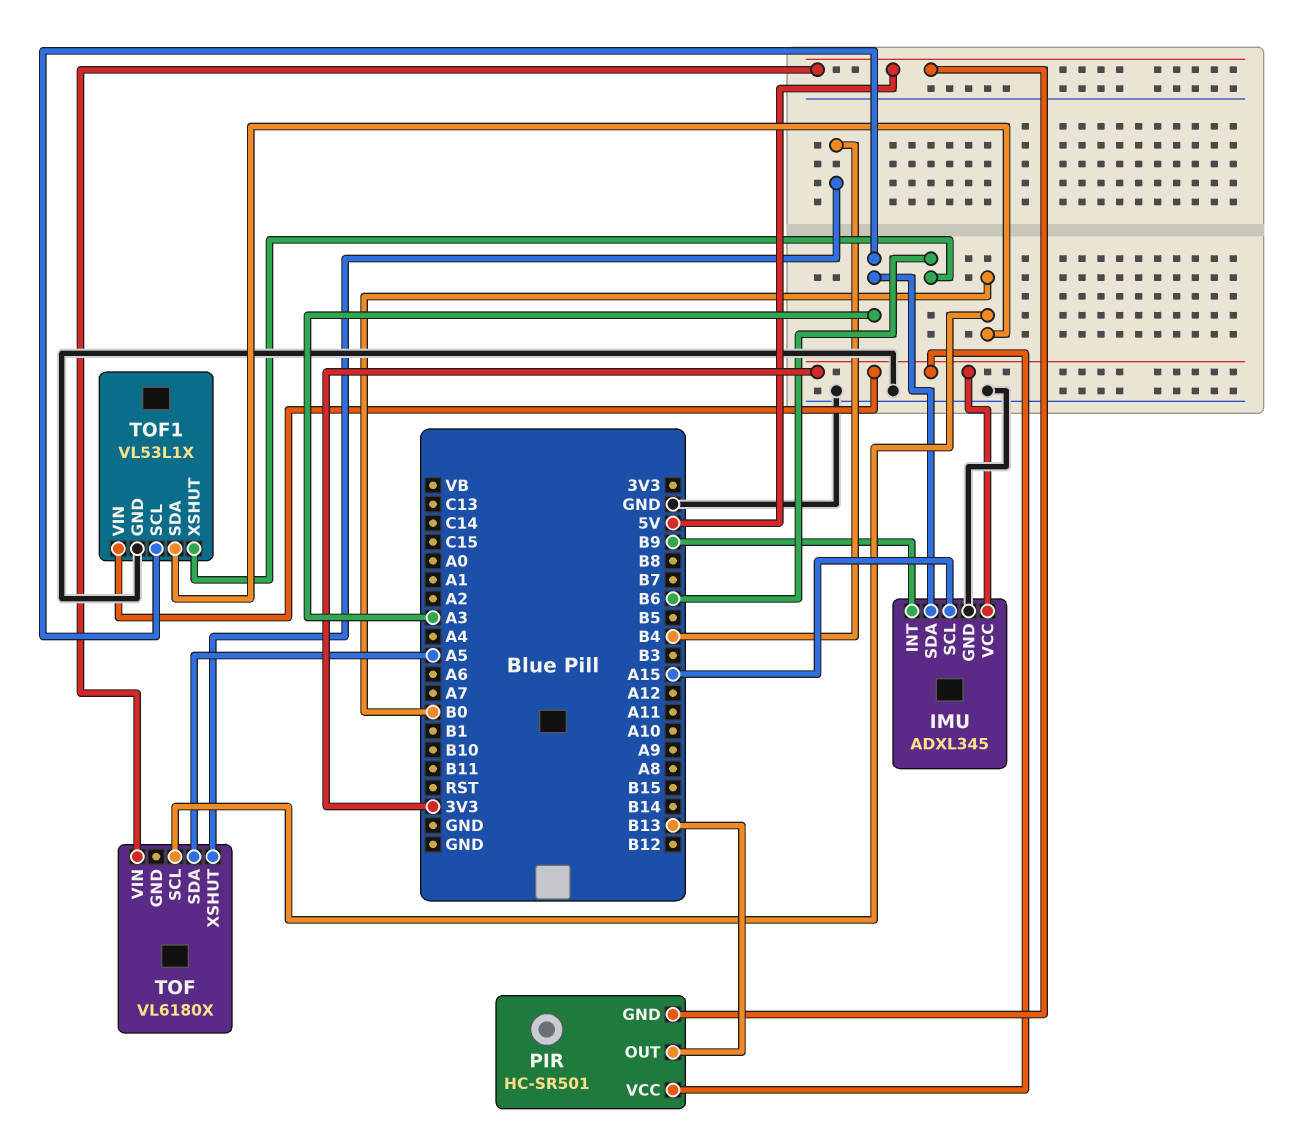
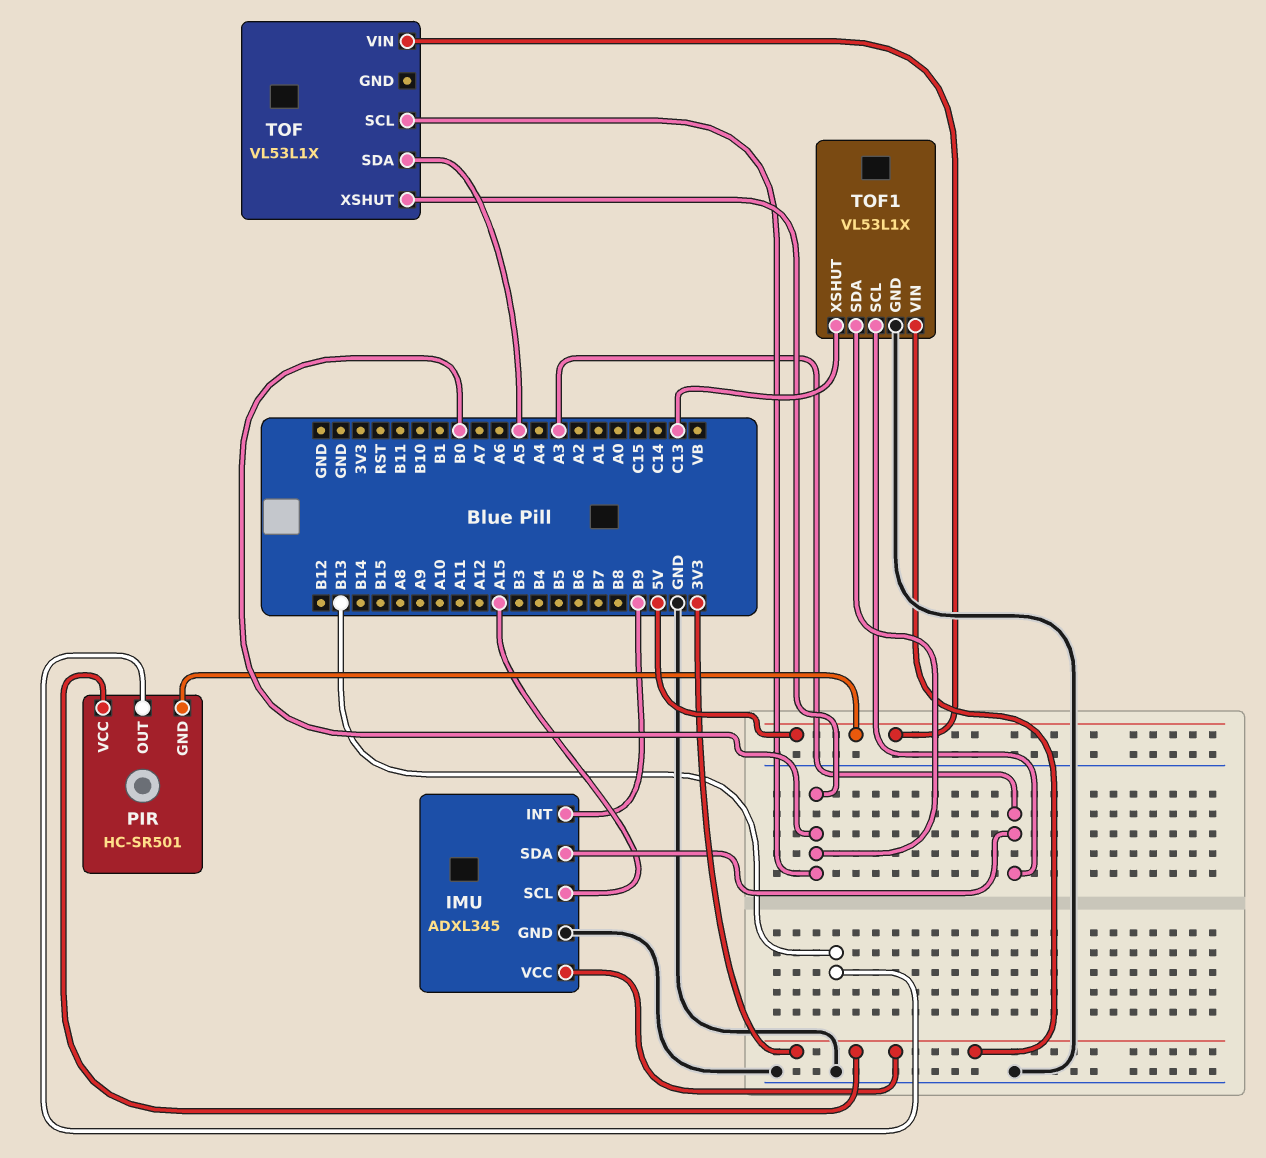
TOF: VL6180X -> VL53L1X
TOF pin XSHUT: B4 -> B0
TOF1 pin XSHUT: B6 -> C13

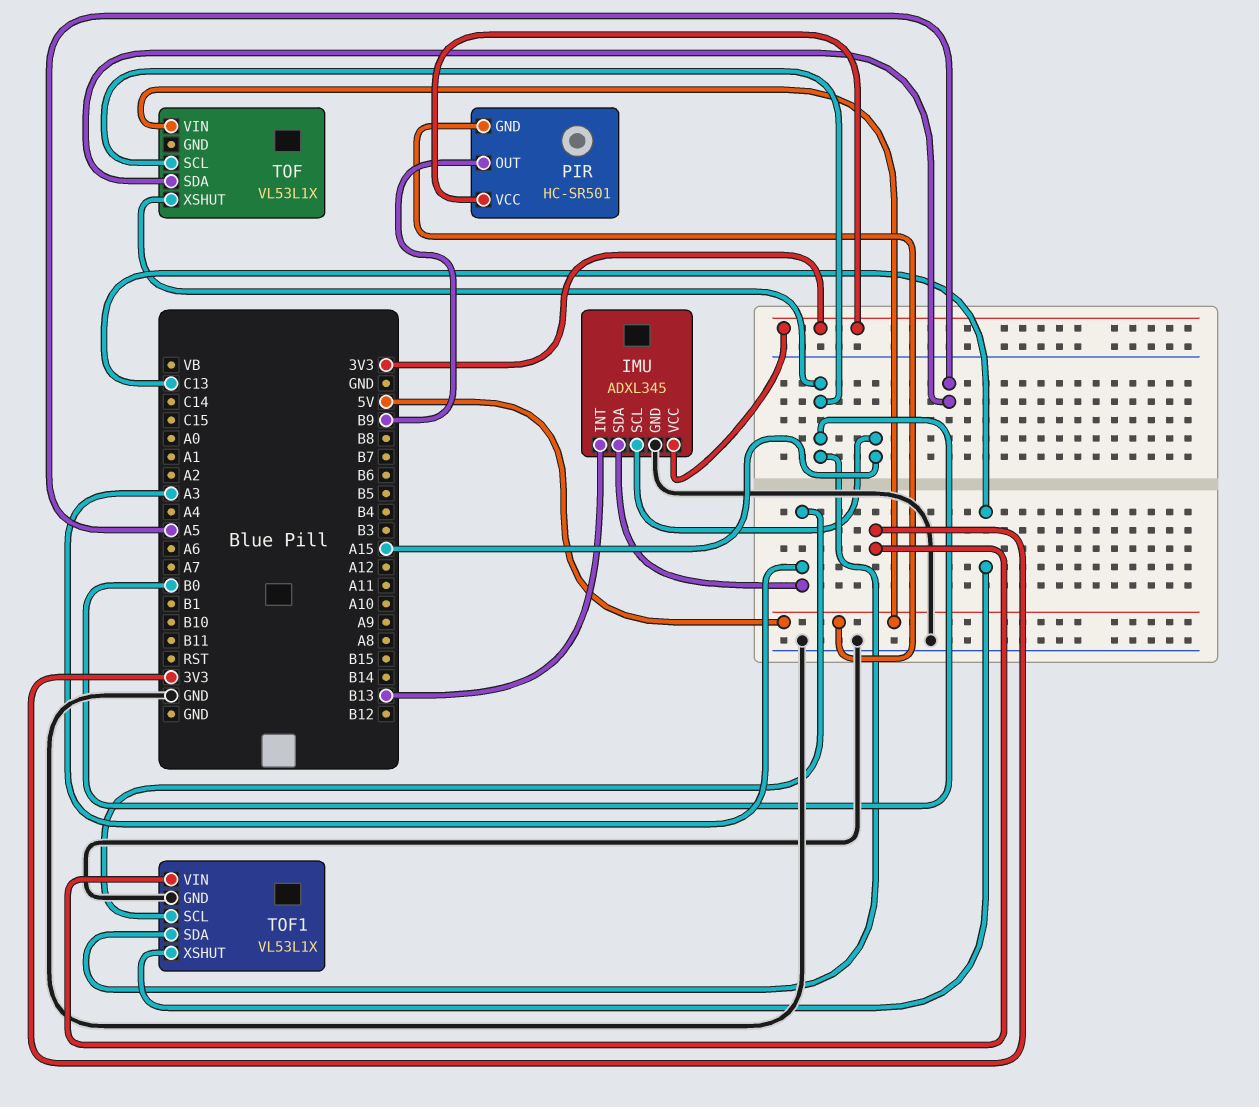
IMU pin INT: B9 -> B13
PIR pin OUT: B13 -> B9

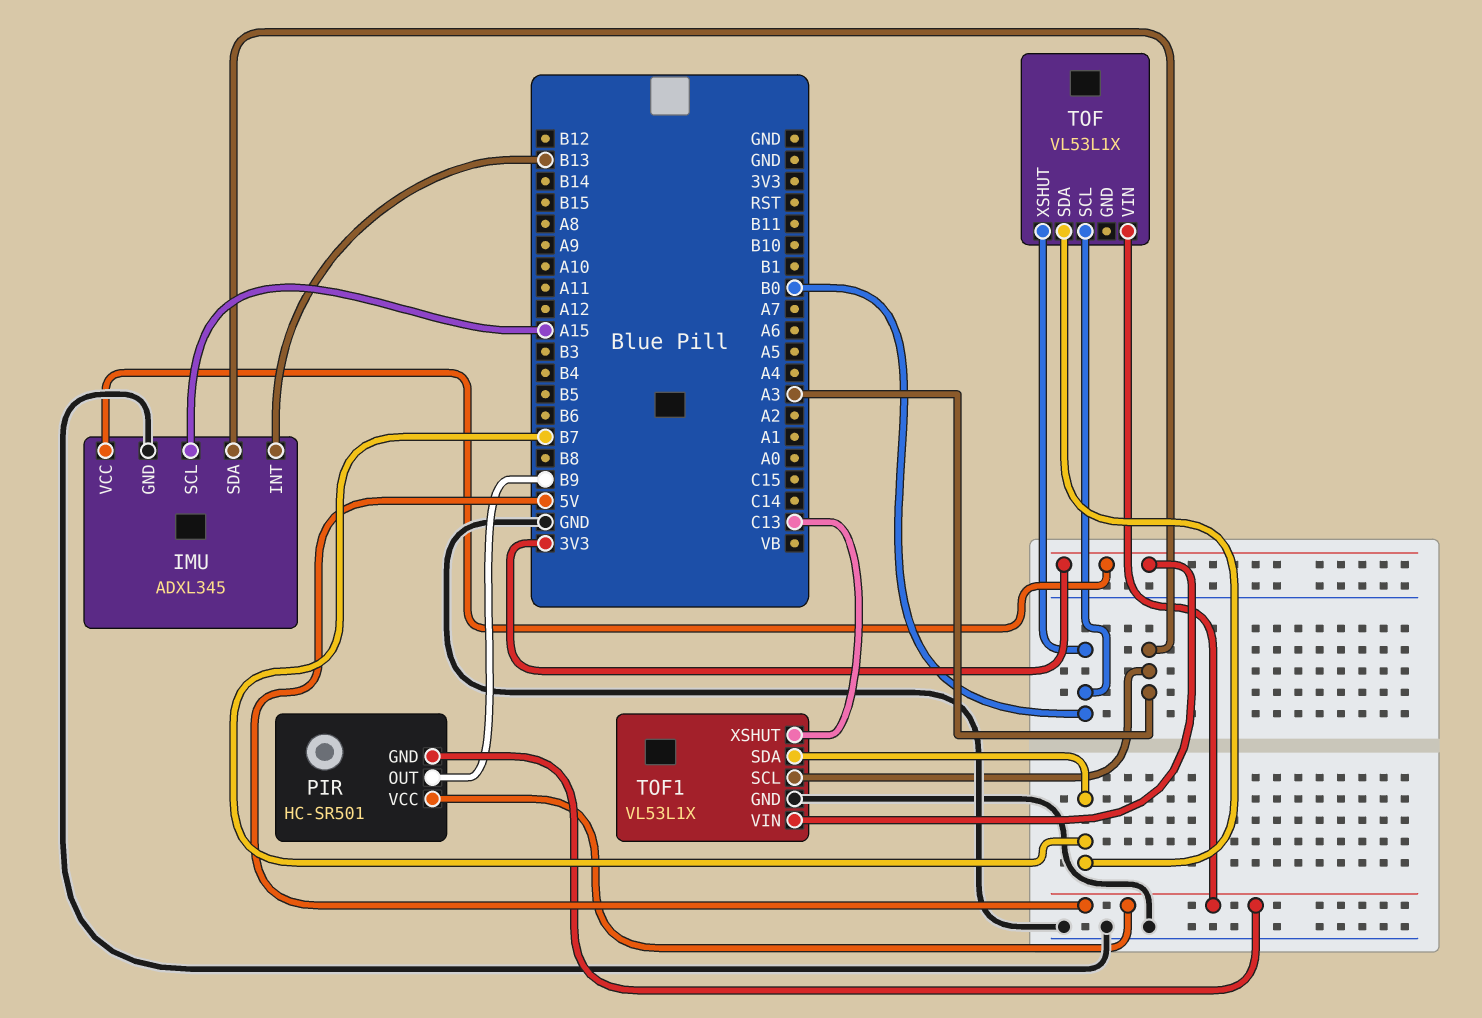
PIR pin VCC: 3V3 -> 5V
TOF pin SDA: A5 -> B7
TOF1 pin SDA: B0 -> B7

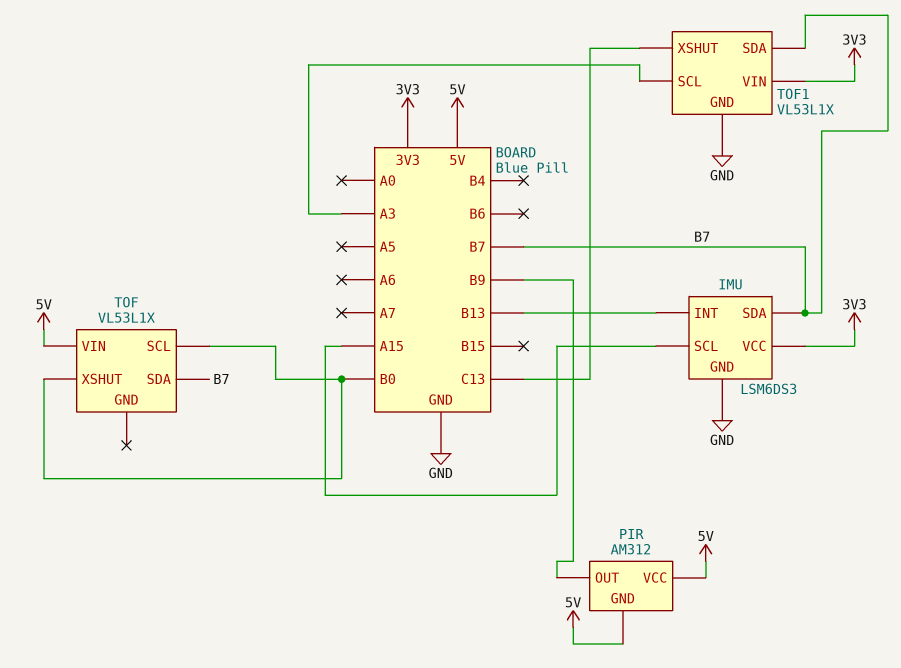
IMU: ADXL345 -> LSM6DS3
IMU pin SDA: A3 -> B7
PIR: HC-SR501 -> AM312

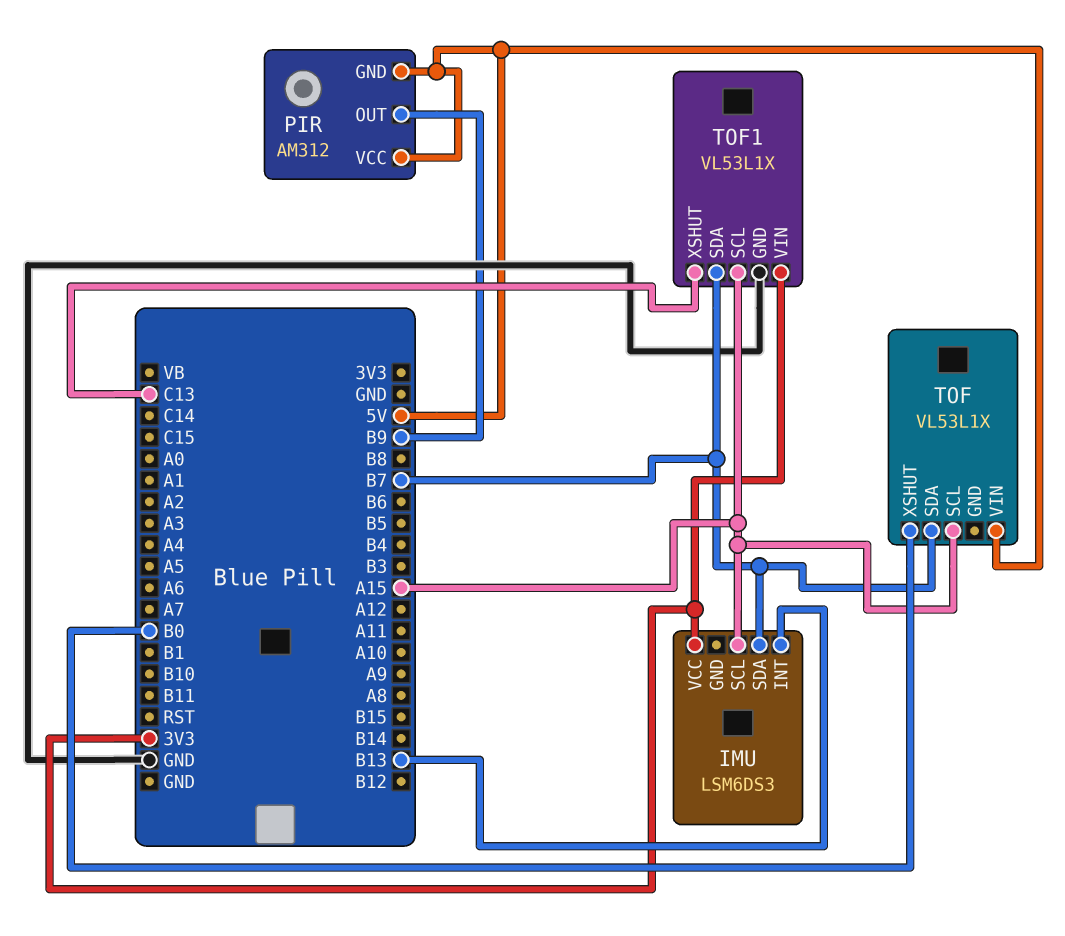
IMU pin GND: GND -> none
TOF pin SCL: B0 -> A15
TOF1 pin SCL: A3 -> A15

